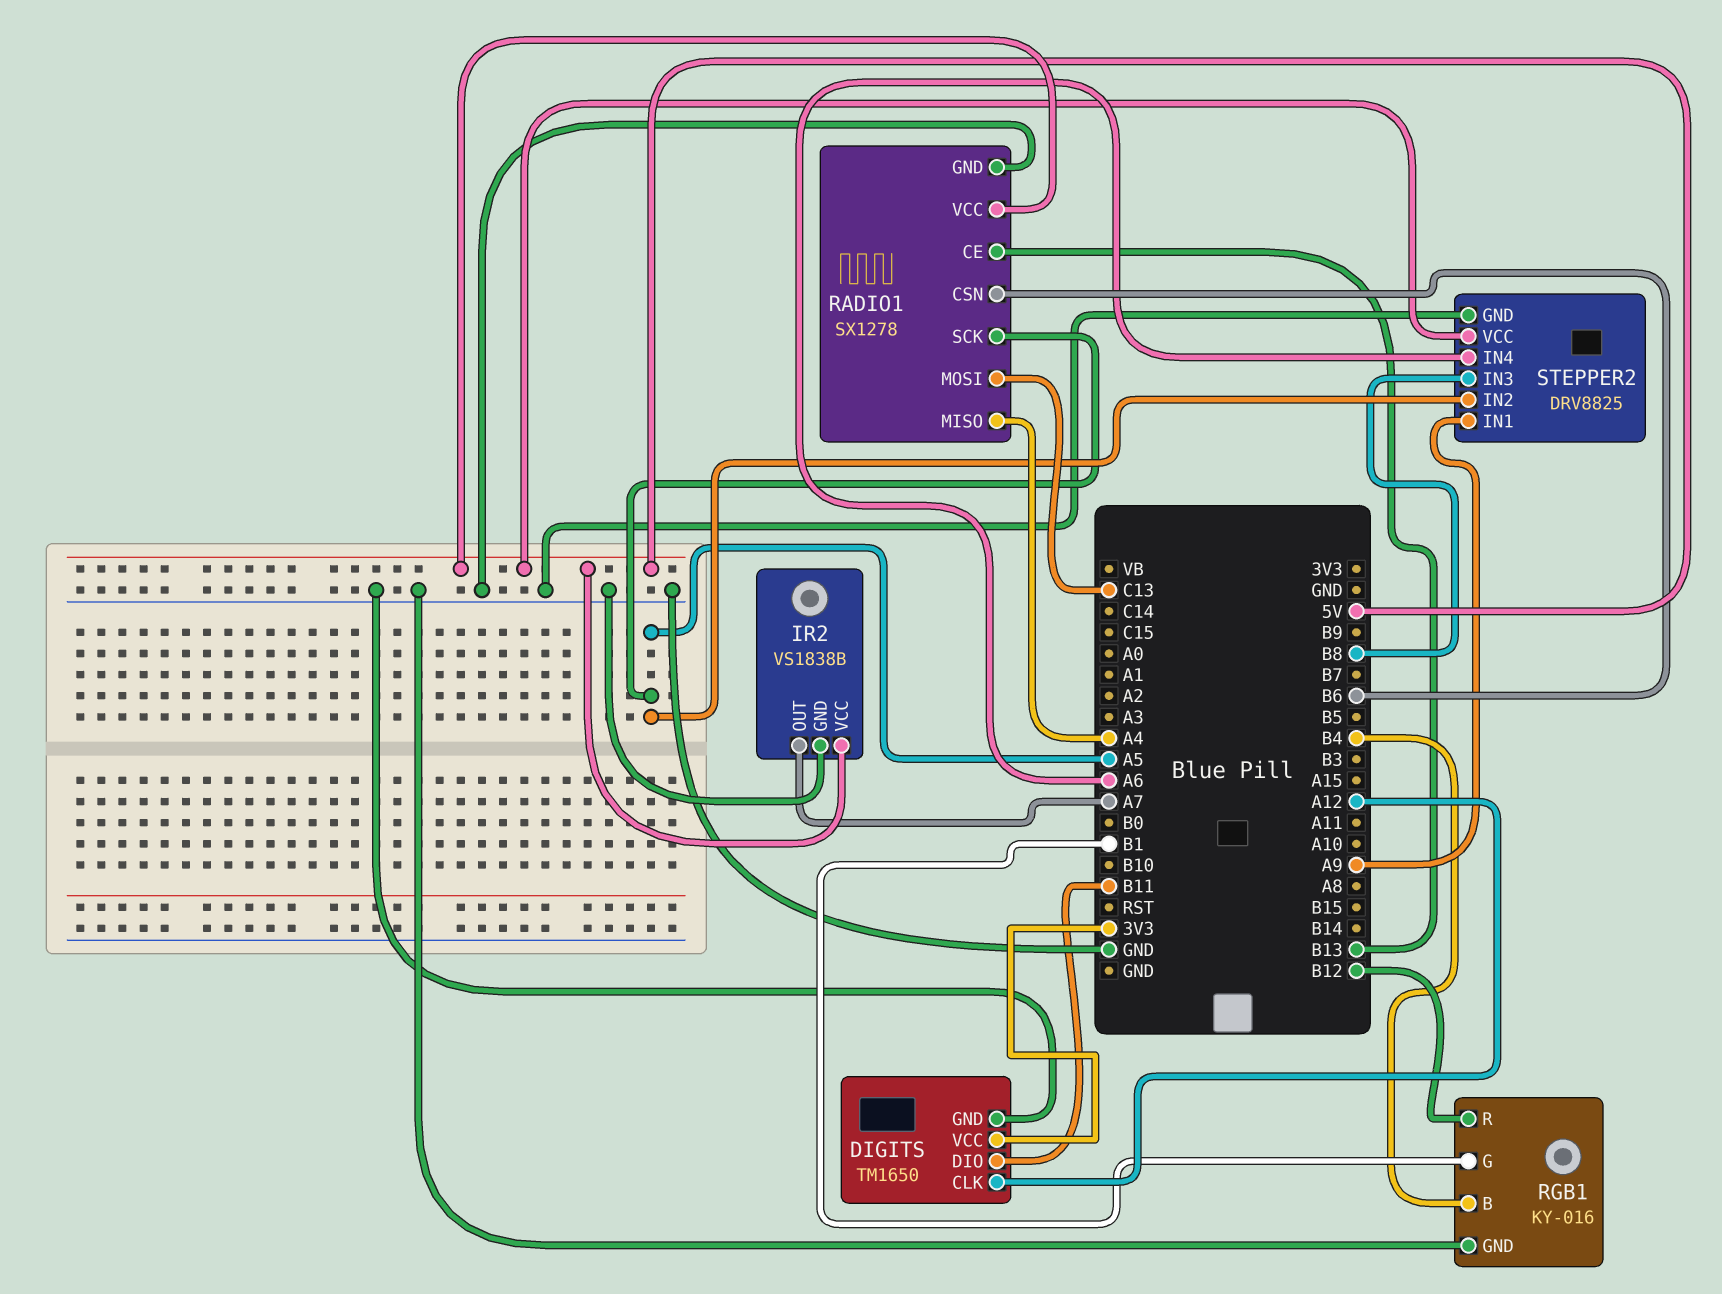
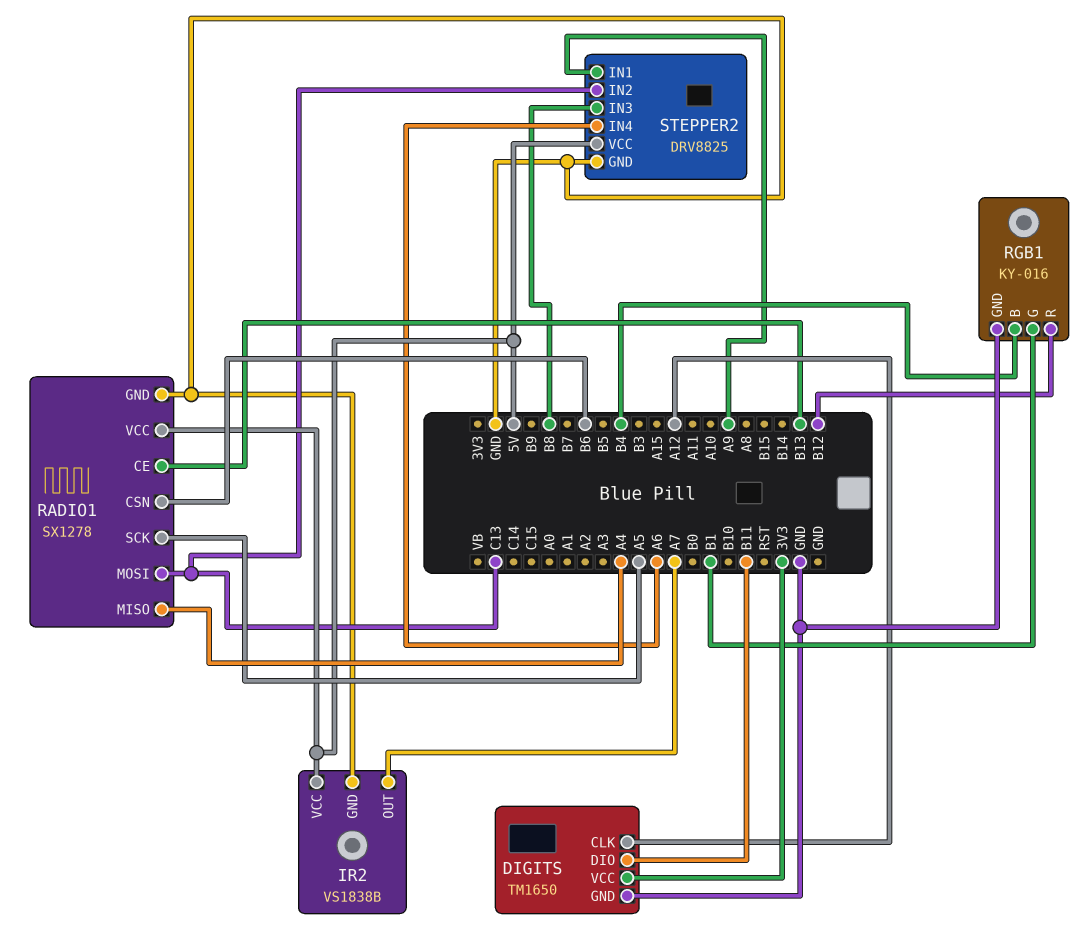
STEPPER2 pin IN2: A5 -> C13

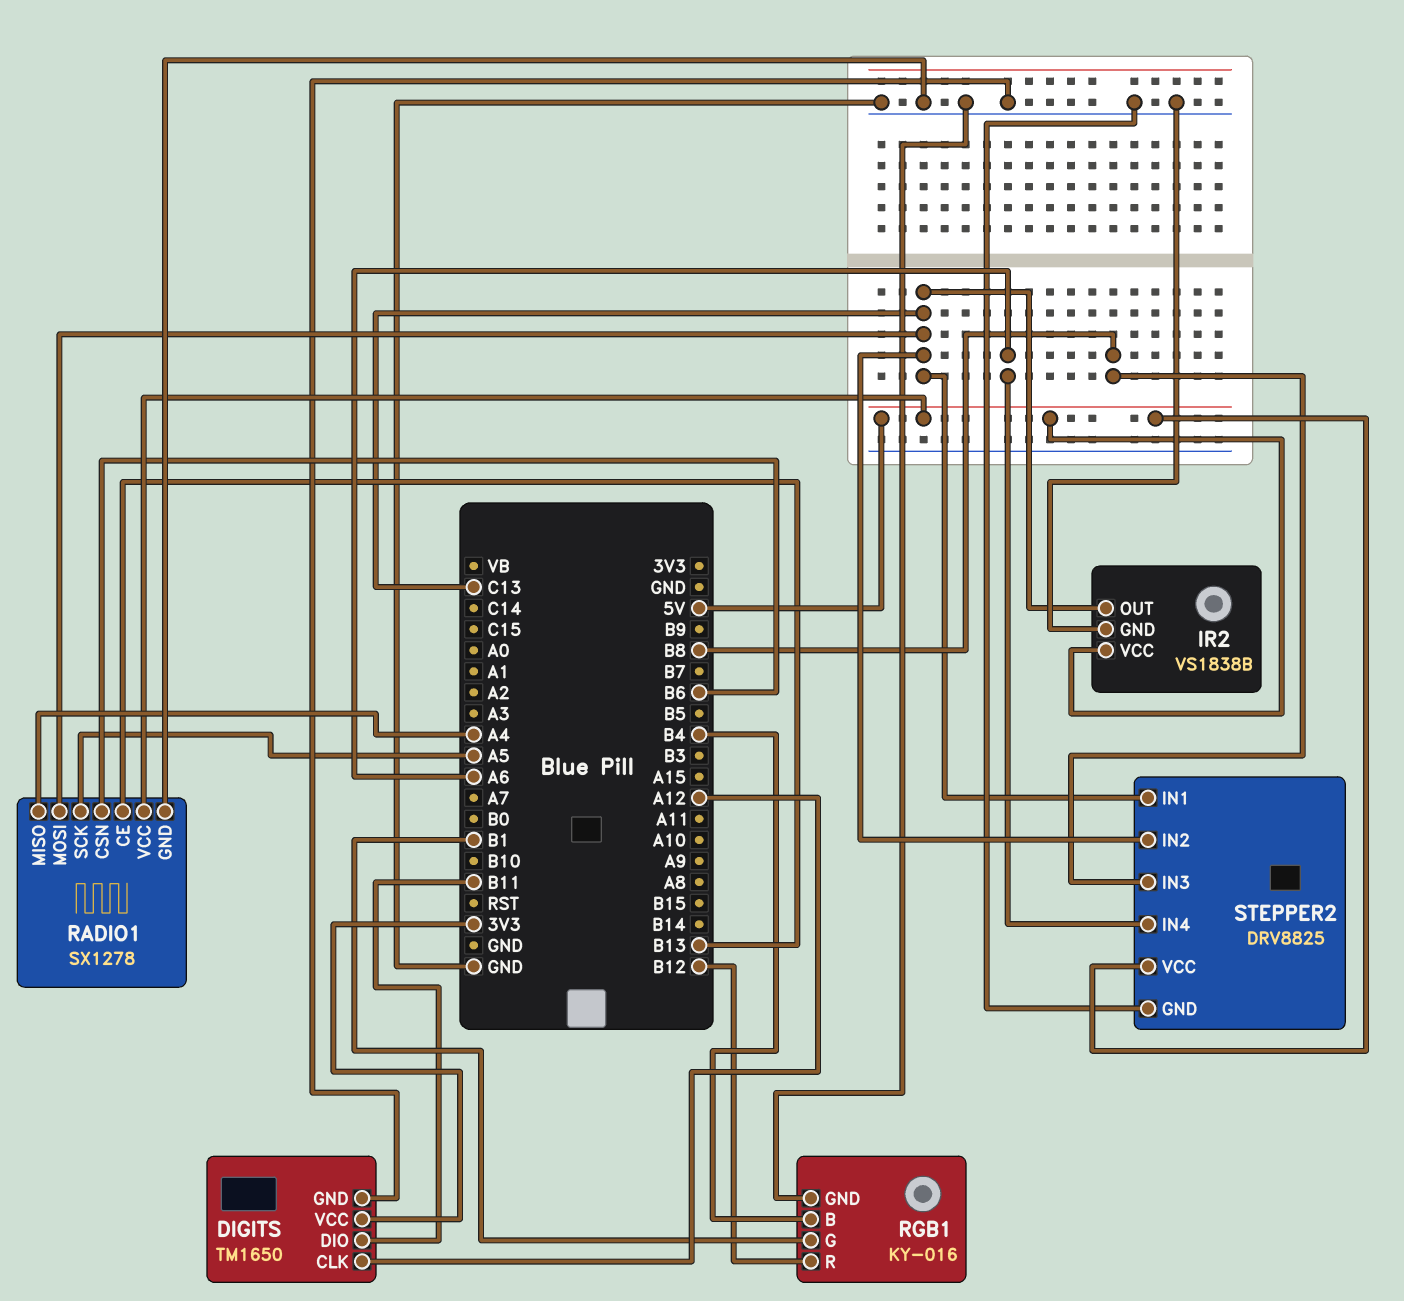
IR2 pin OUT: A7 -> C13
STEPPER2 pin IN1: A9 -> C13

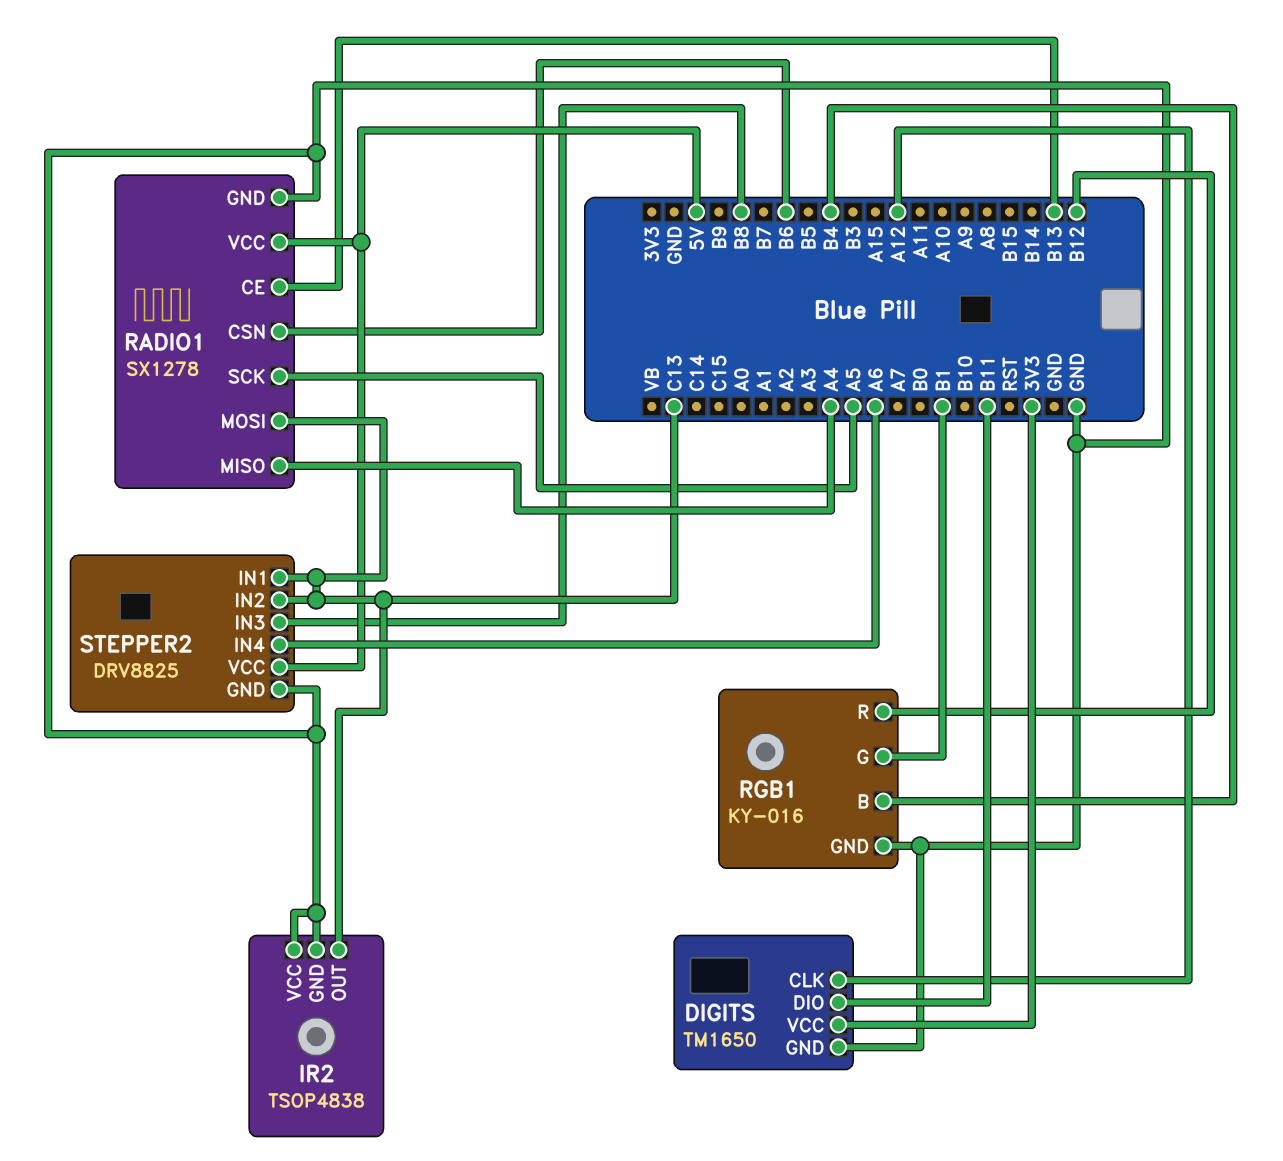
IR2: VS1838B -> TSOP4838
IR2 pin VCC: 5V -> GND

